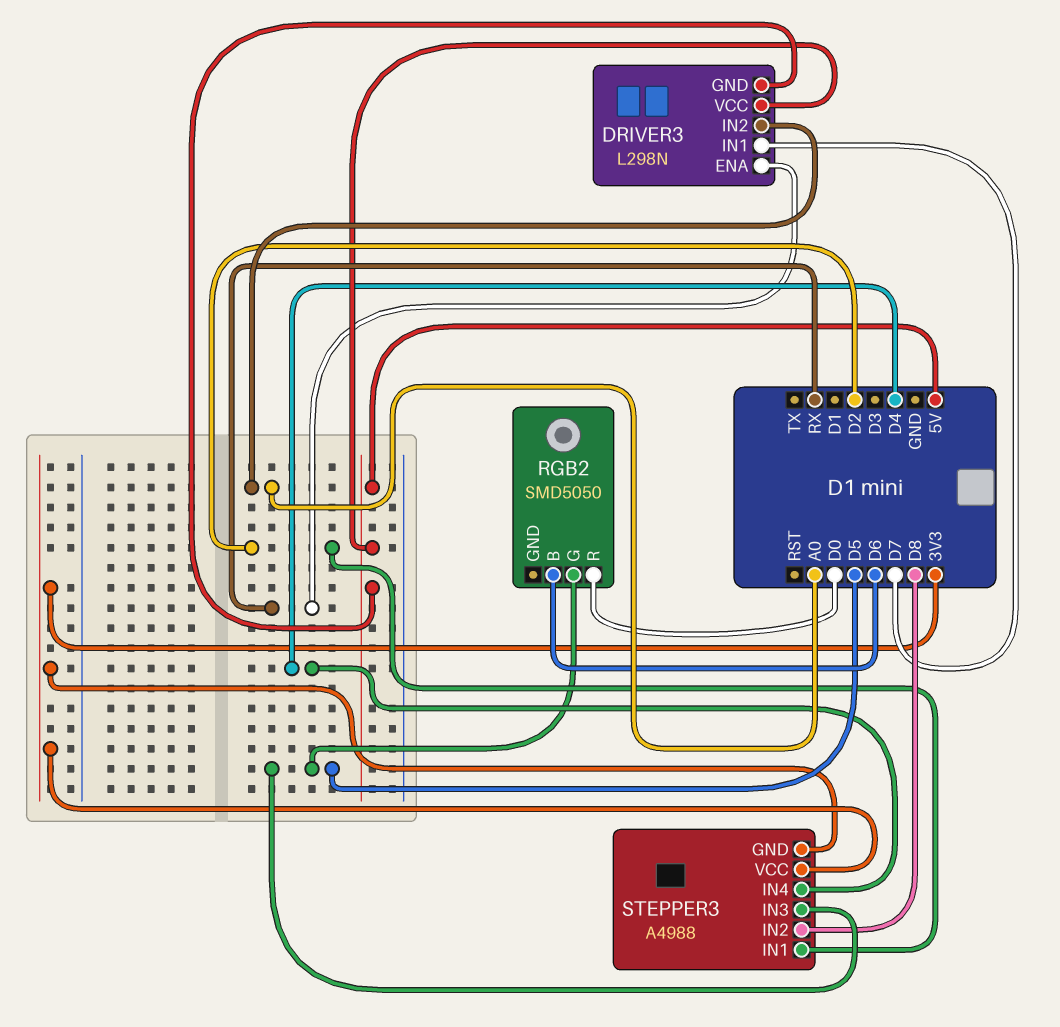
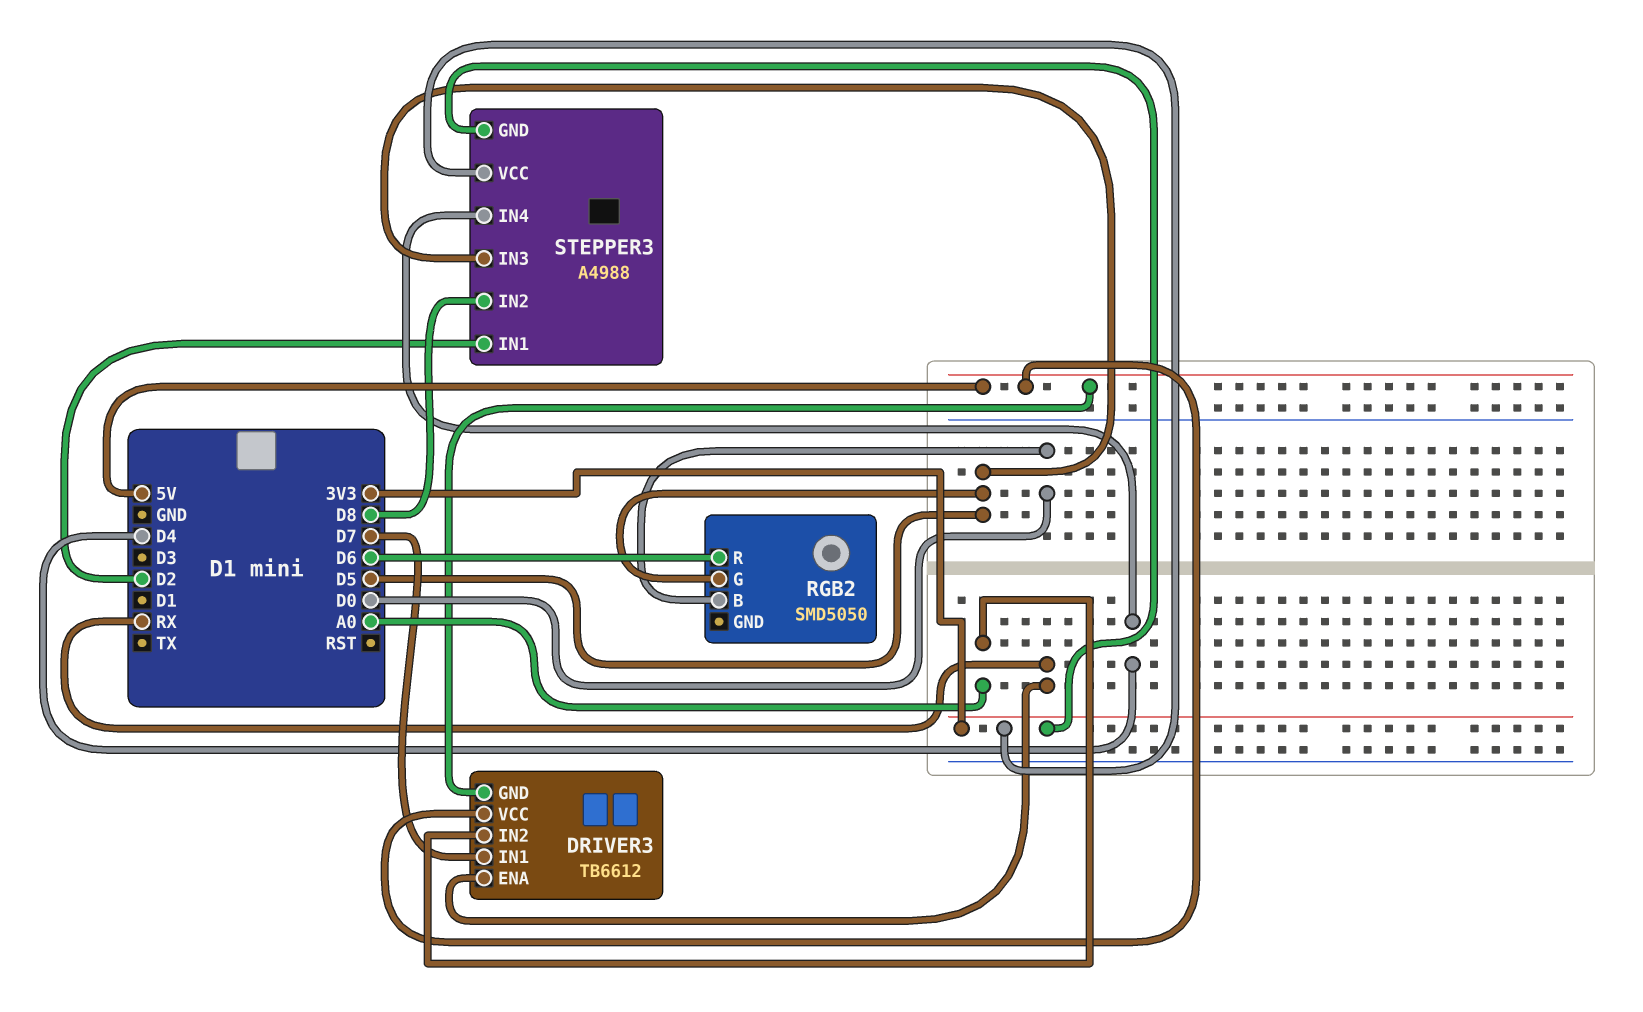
DRIVER3: L298N -> TB6612
RGB2 pin B: D6 -> D0
RGB2 pin R: D0 -> D6

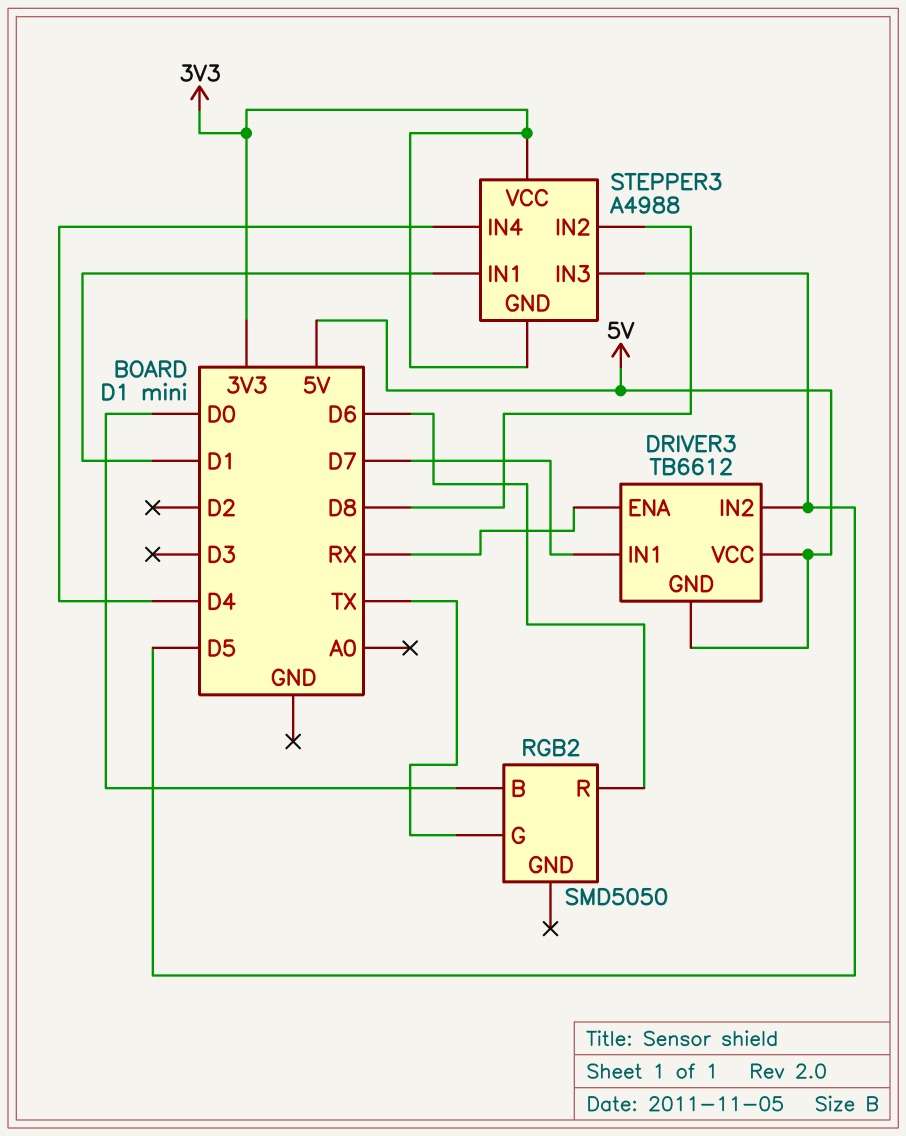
DRIVER3 pin IN2: A0 -> D5
RGB2 pin G: D5 -> TX
STEPPER3 pin IN1: D2 -> D1

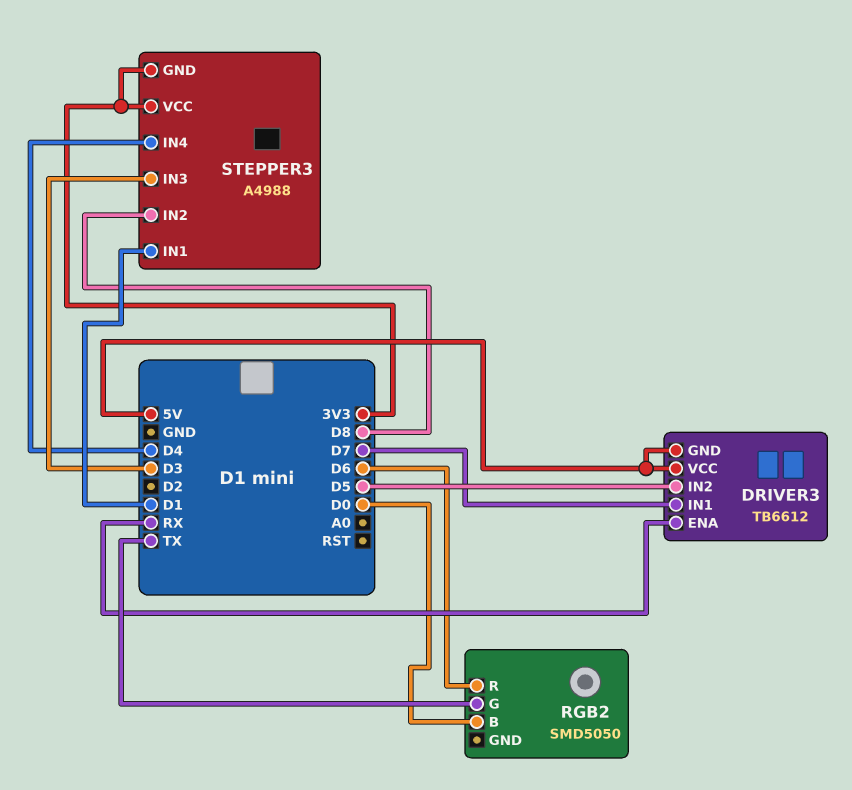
STEPPER3 pin IN3: D5 -> D3

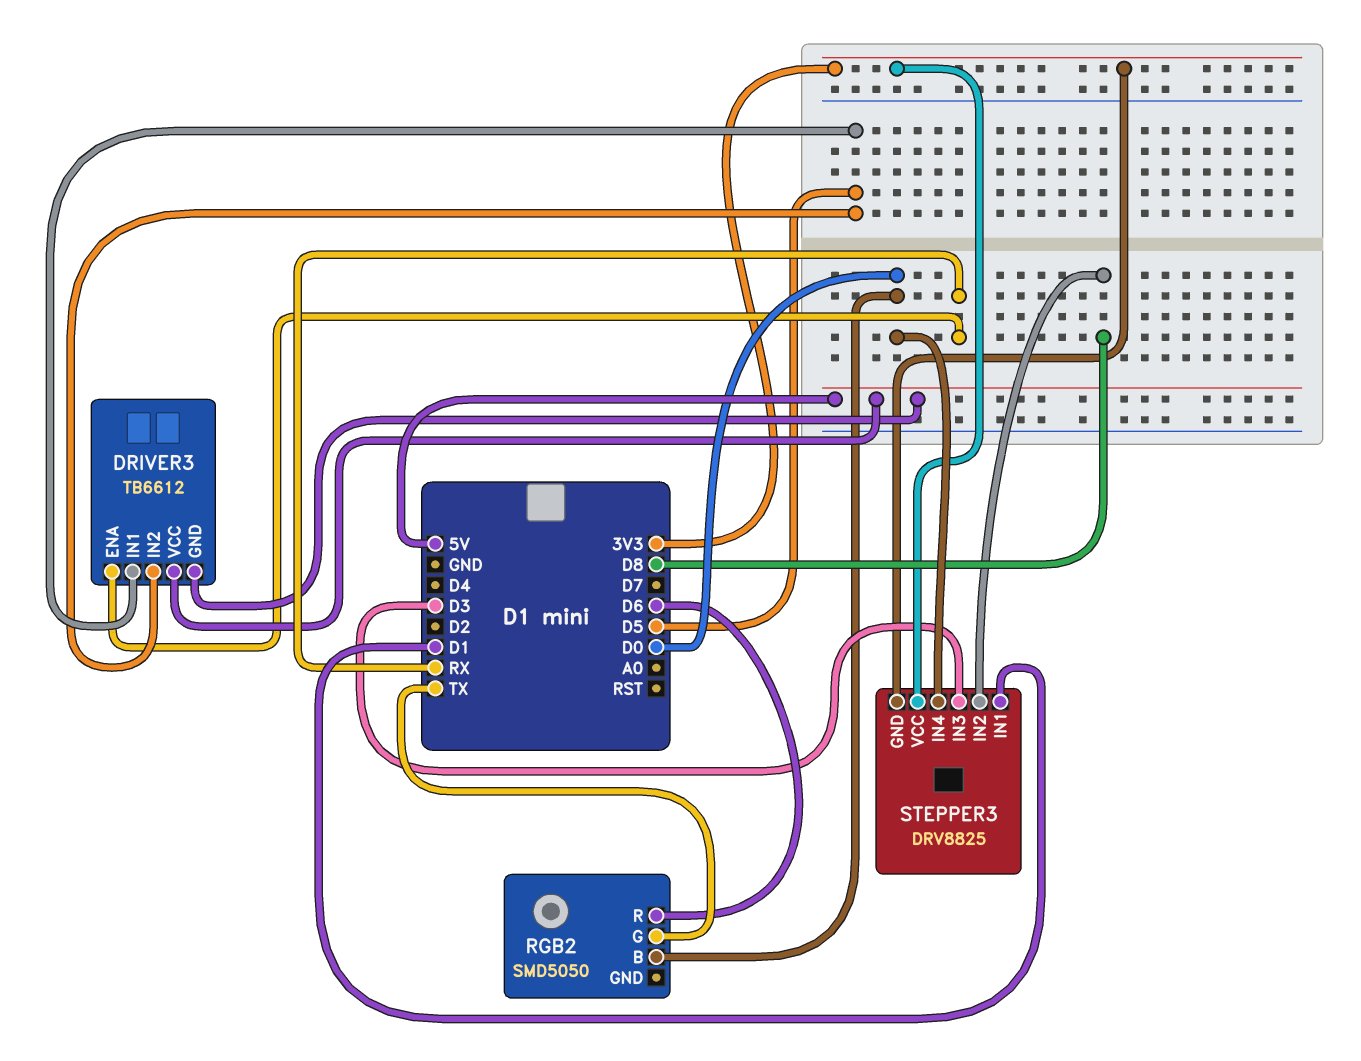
DRIVER3 pin IN1: D7 -> D5
STEPPER3: A4988 -> DRV8825
STEPPER3 pin IN4: D4 -> D0

